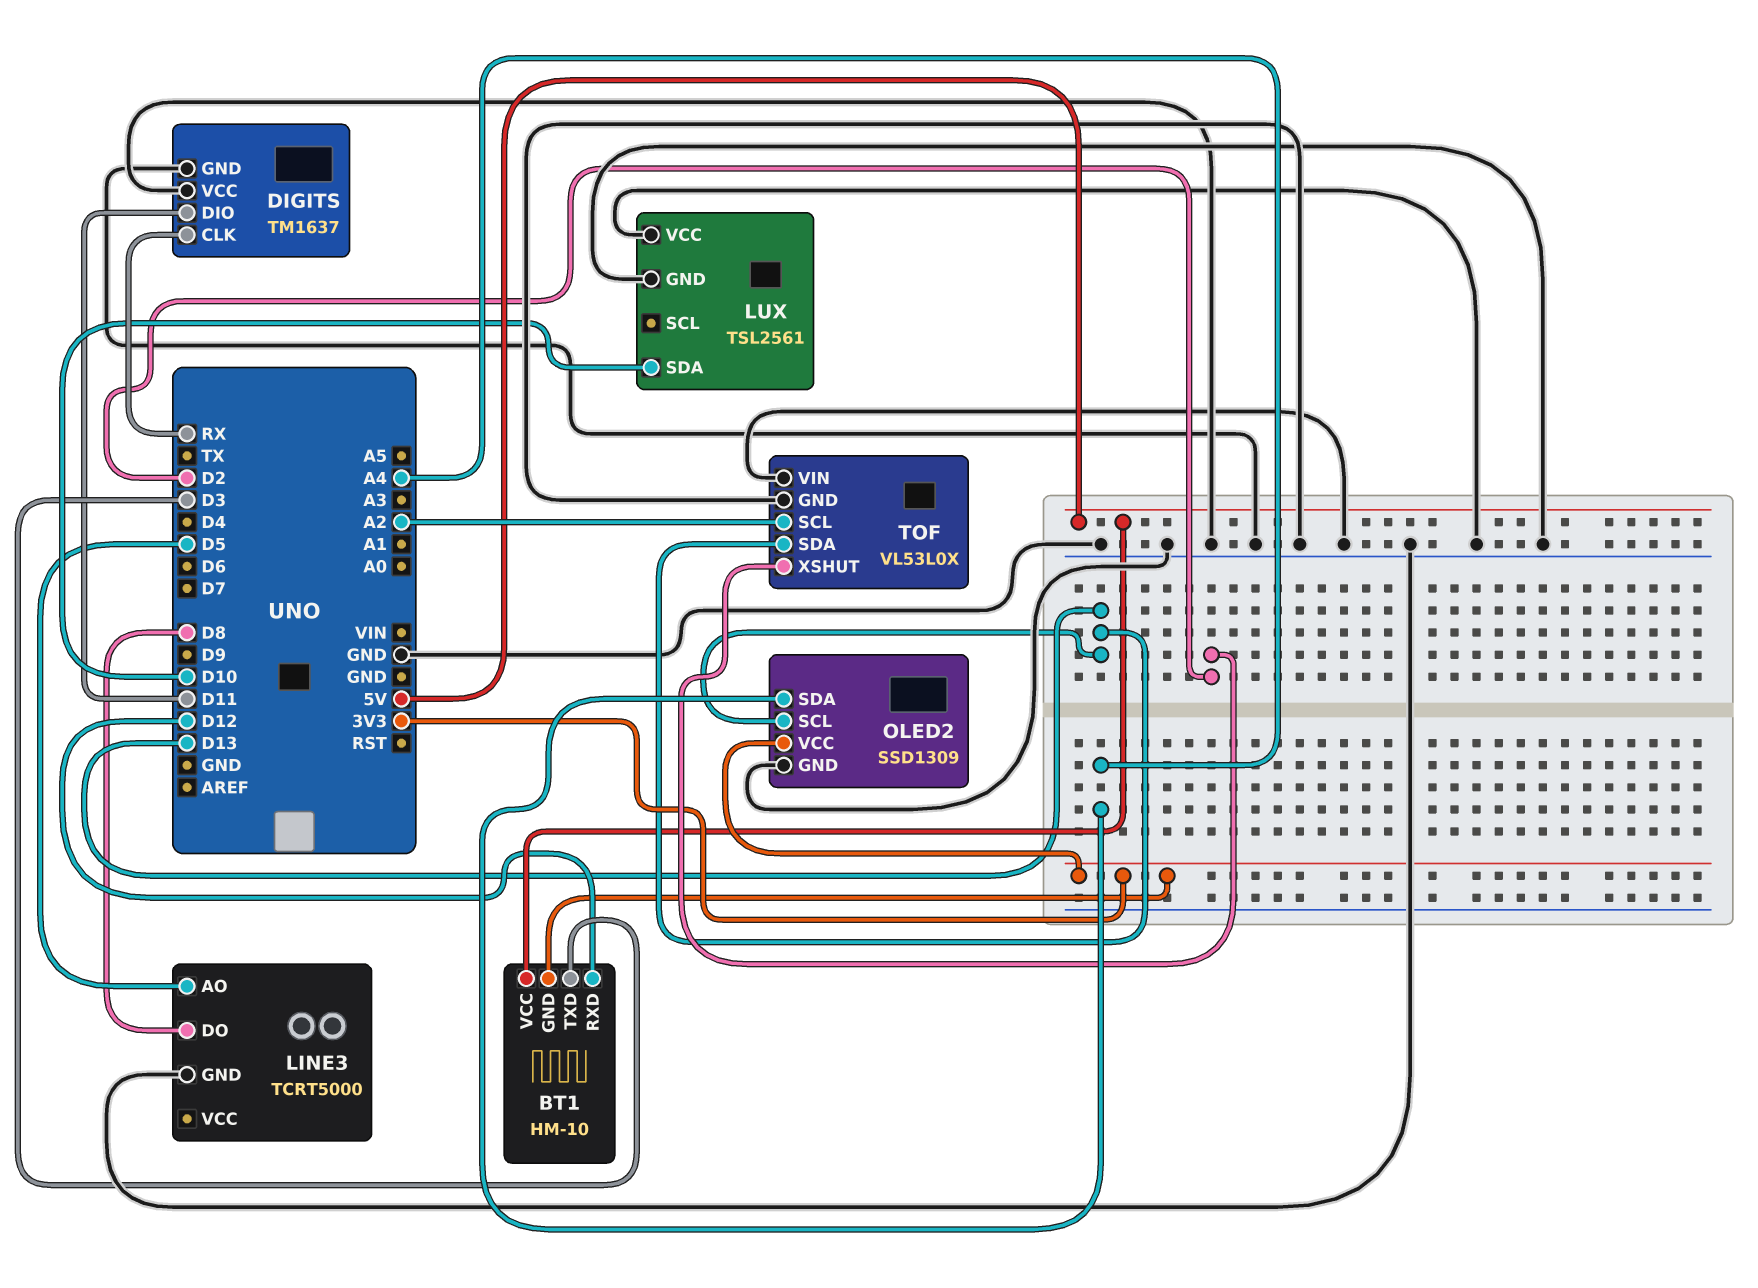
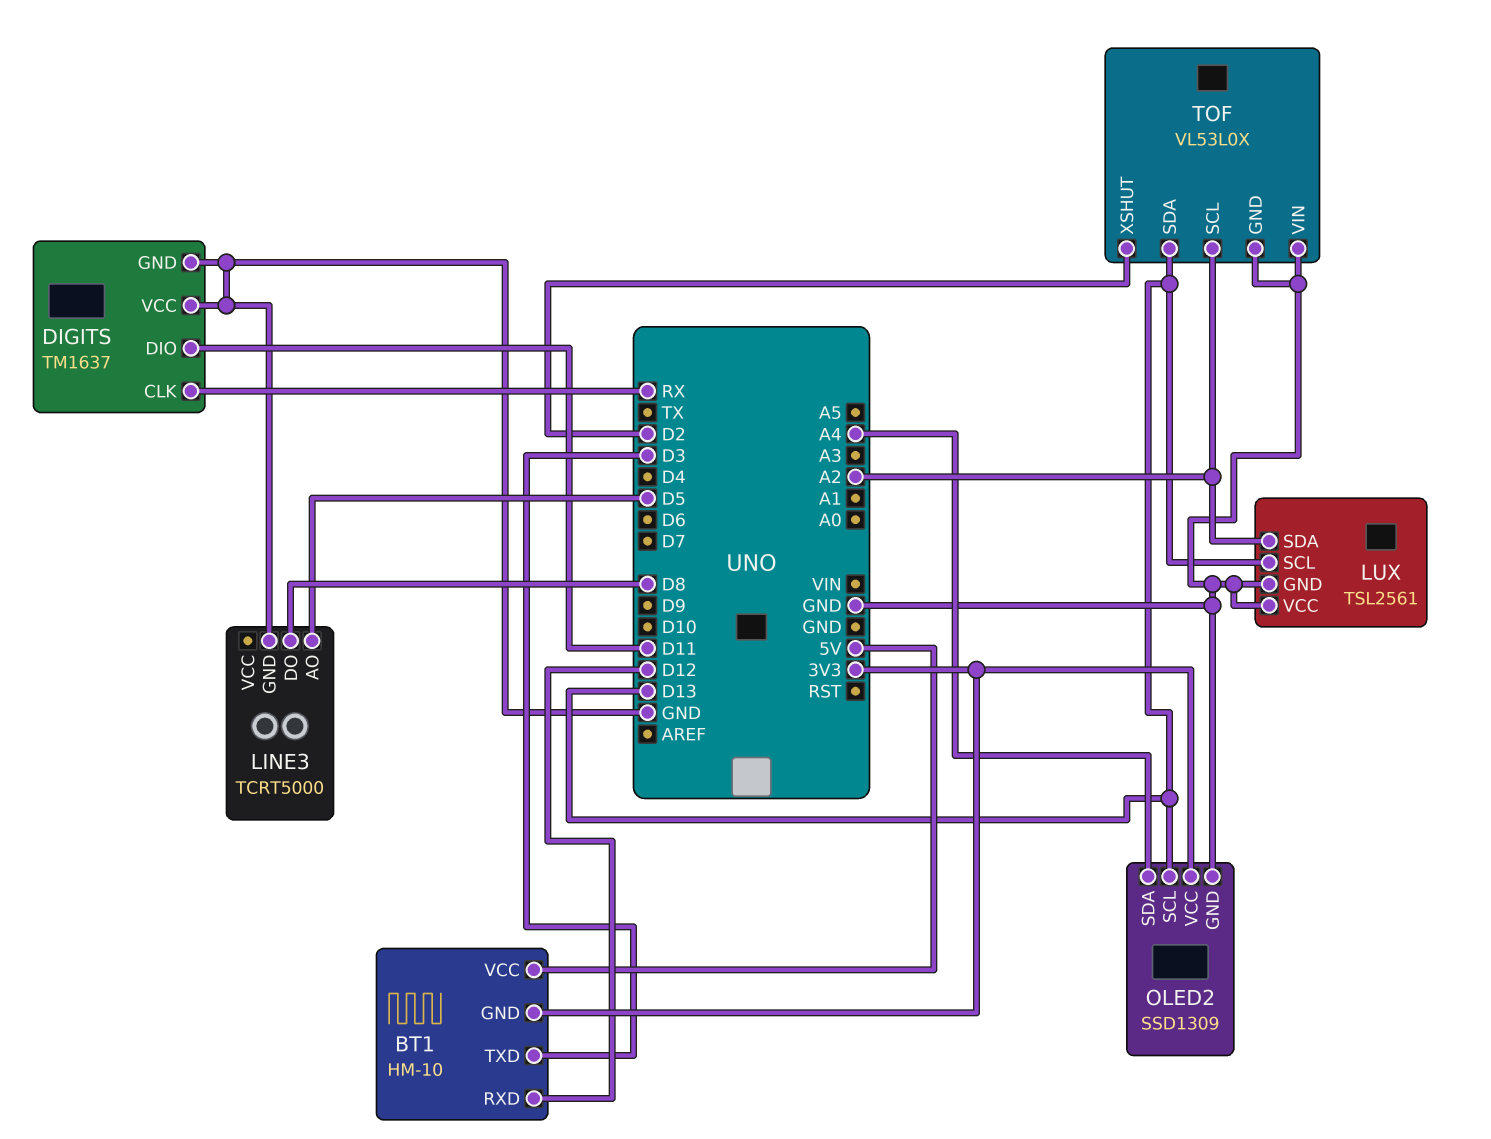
LUX pin SCL: none -> D13
LUX pin SDA: D10 -> A2

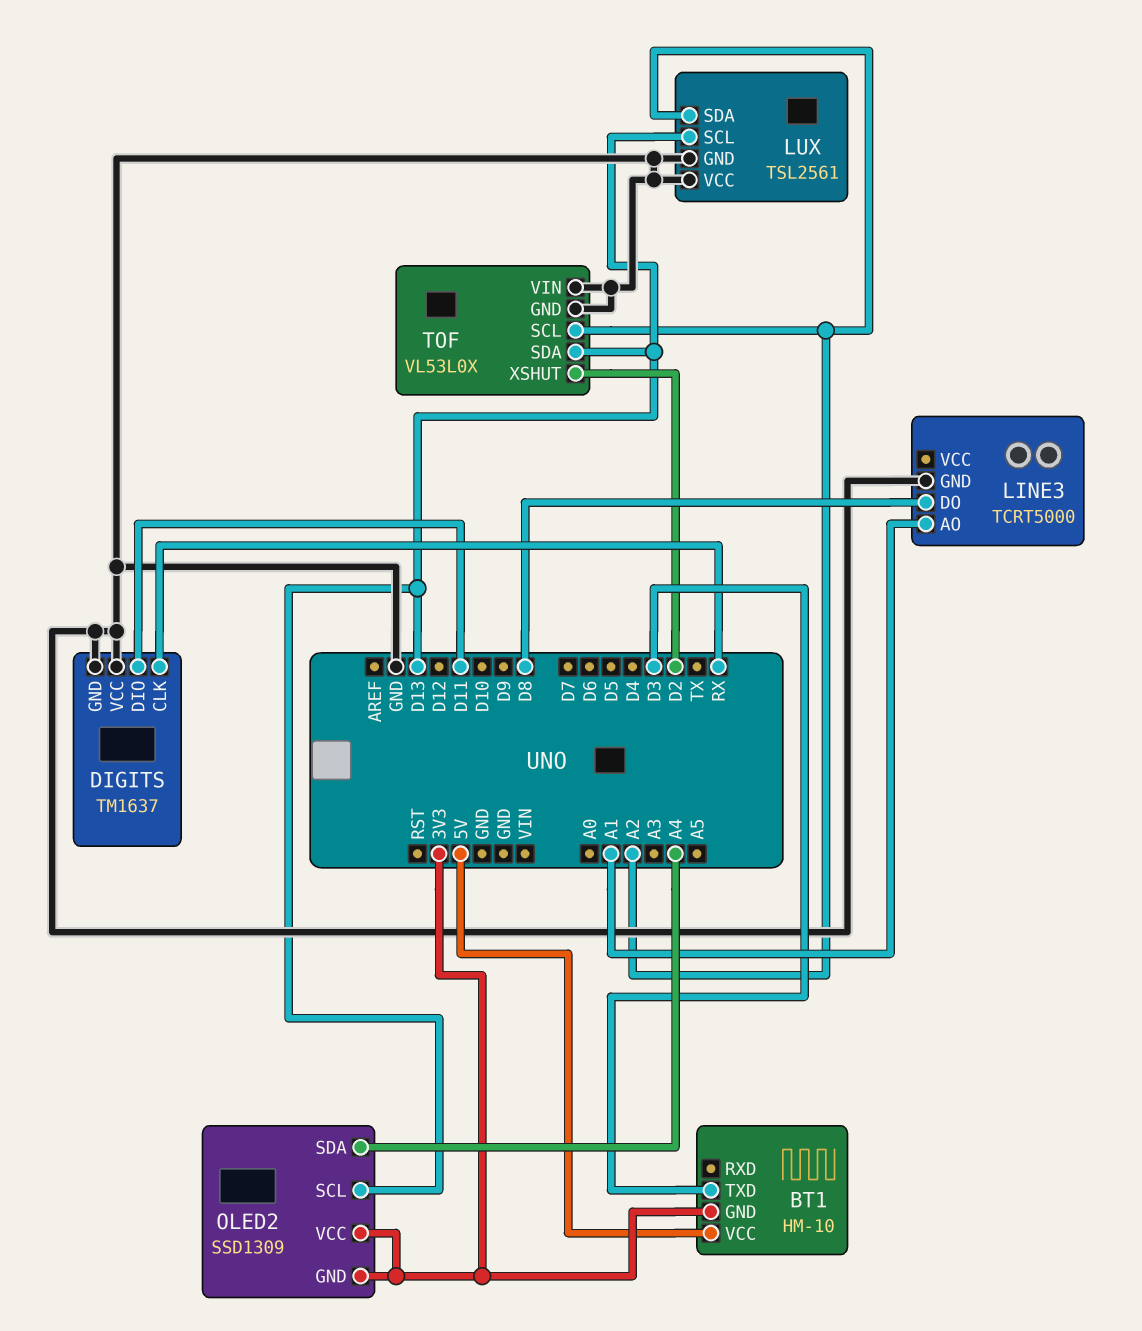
BT1 pin RXD: D12 -> none
LINE3 pin AO: D5 -> A1
OLED2 pin GND: GND -> 3V3

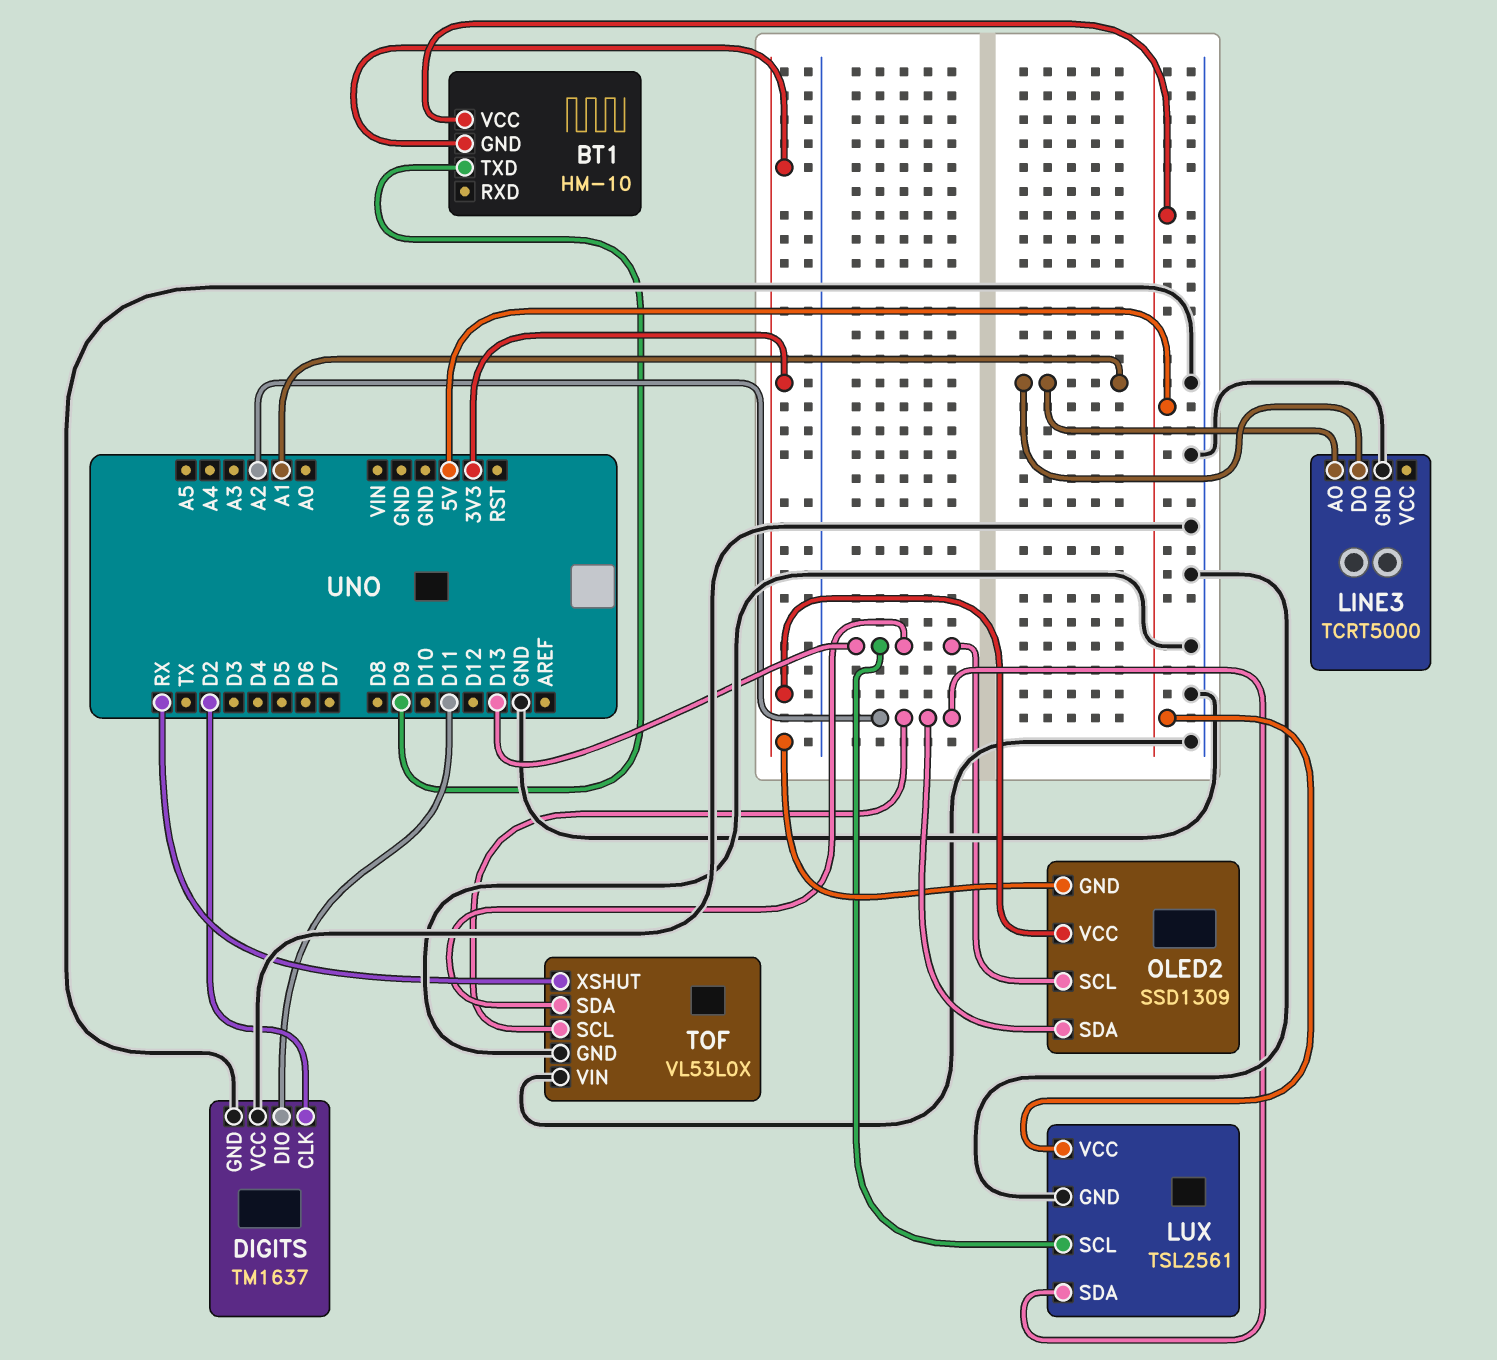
BT1 pin TXD: D3 -> D9
DIGITS pin CLK: RX -> D2
LINE3 pin DO: D8 -> A1
LUX pin VCC: GND -> 5V
OLED2 pin SDA: A4 -> A2
TOF pin XSHUT: D2 -> RX

